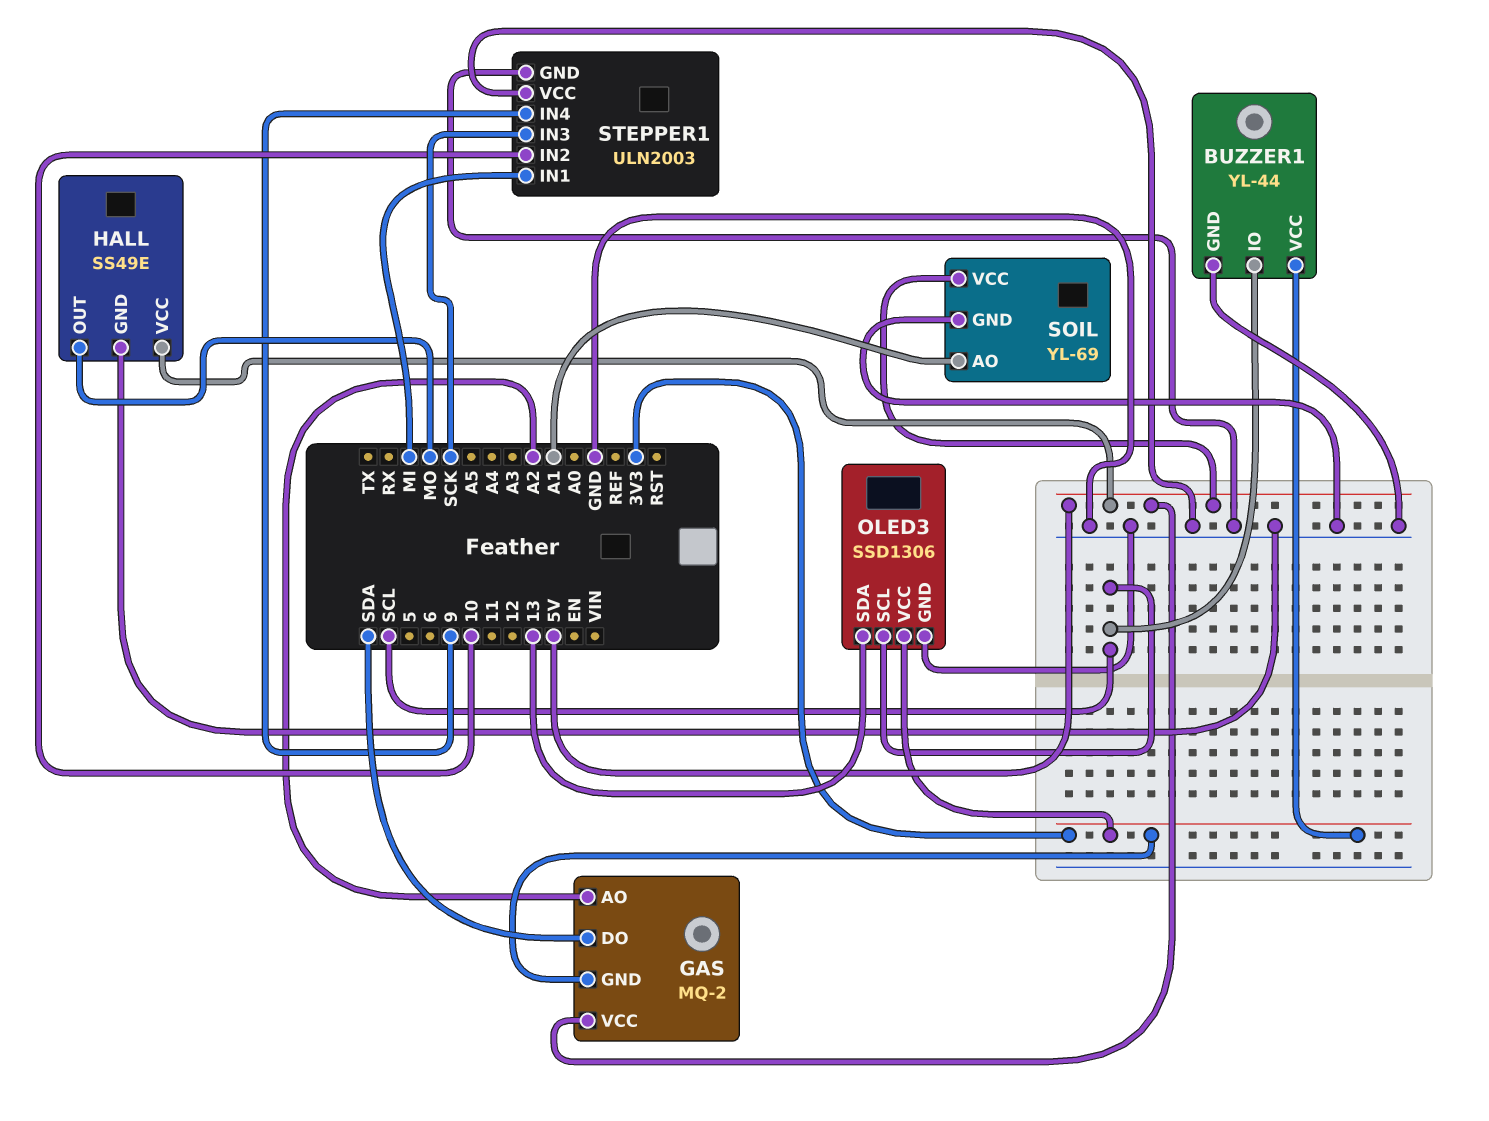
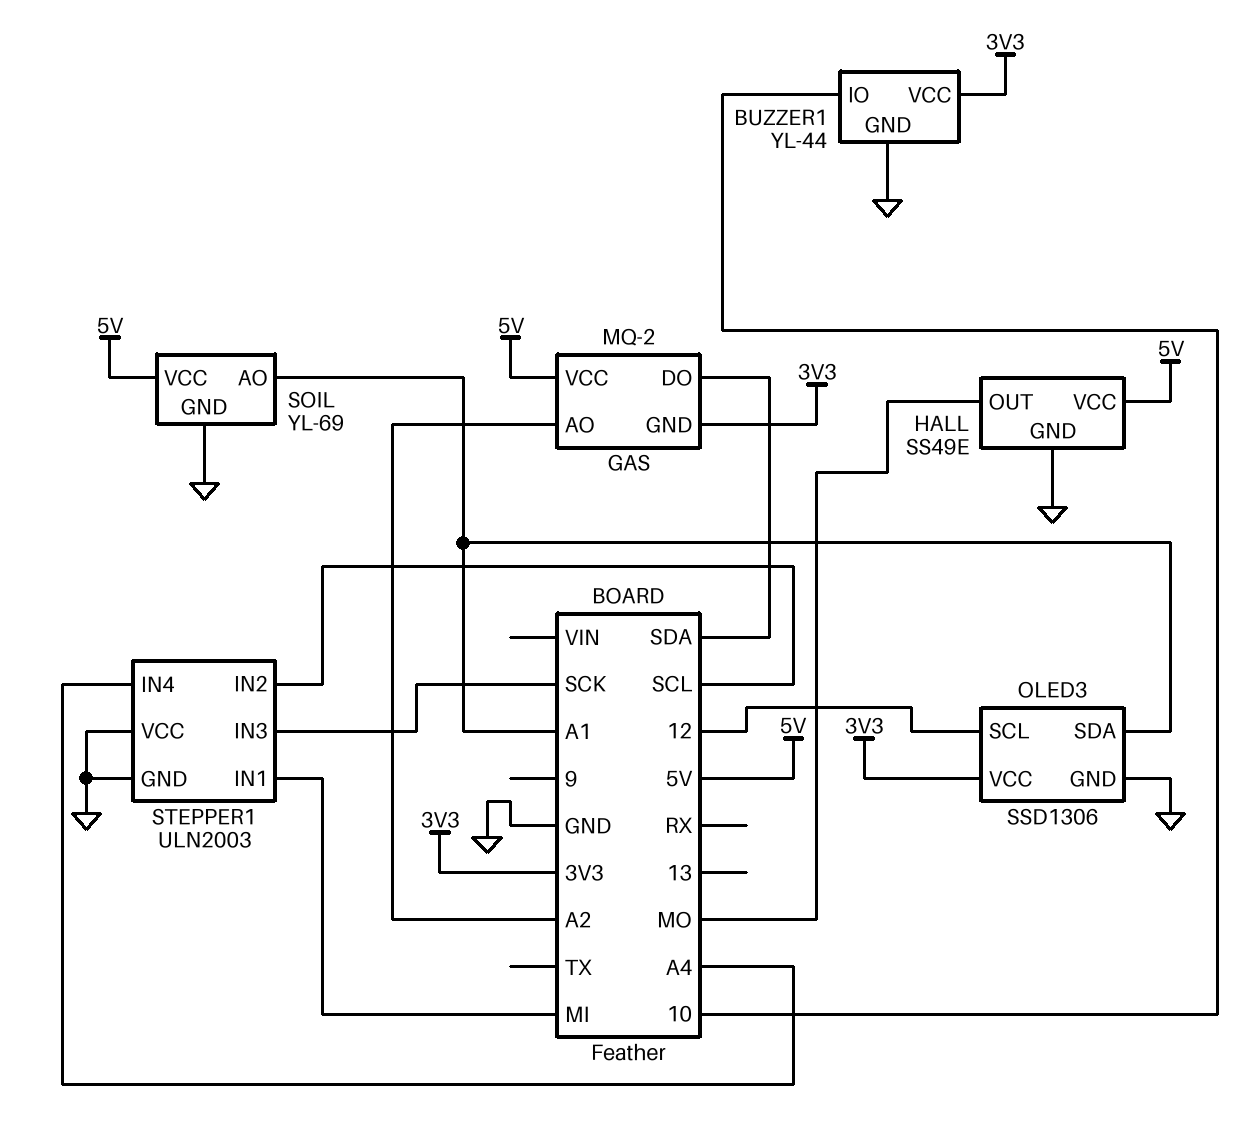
BUZZER1 pin IO: SCL -> 10
OLED3 pin SCL: SCL -> 12
OLED3 pin SDA: 13 -> A1
STEPPER1 pin IN2: 10 -> SCL
STEPPER1 pin IN4: 9 -> A4

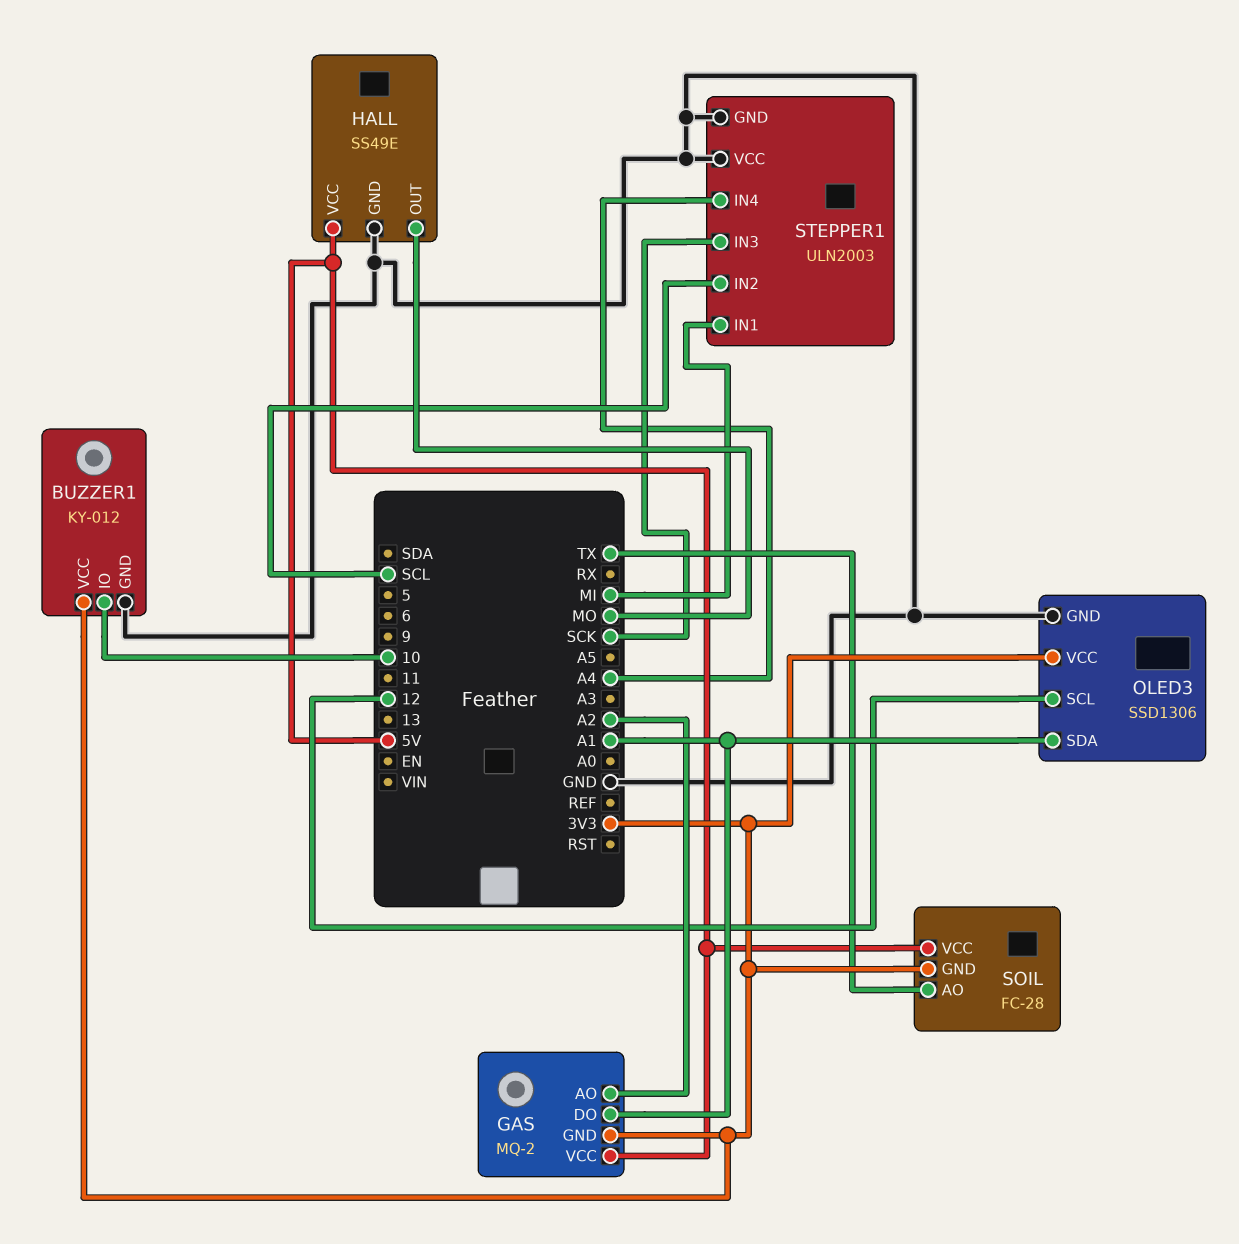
BUZZER1: YL-44 -> KY-012
GAS pin DO: SDA -> A1
SOIL: YL-69 -> FC-28
SOIL pin AO: A1 -> TX
SOIL pin GND: GND -> 3V3

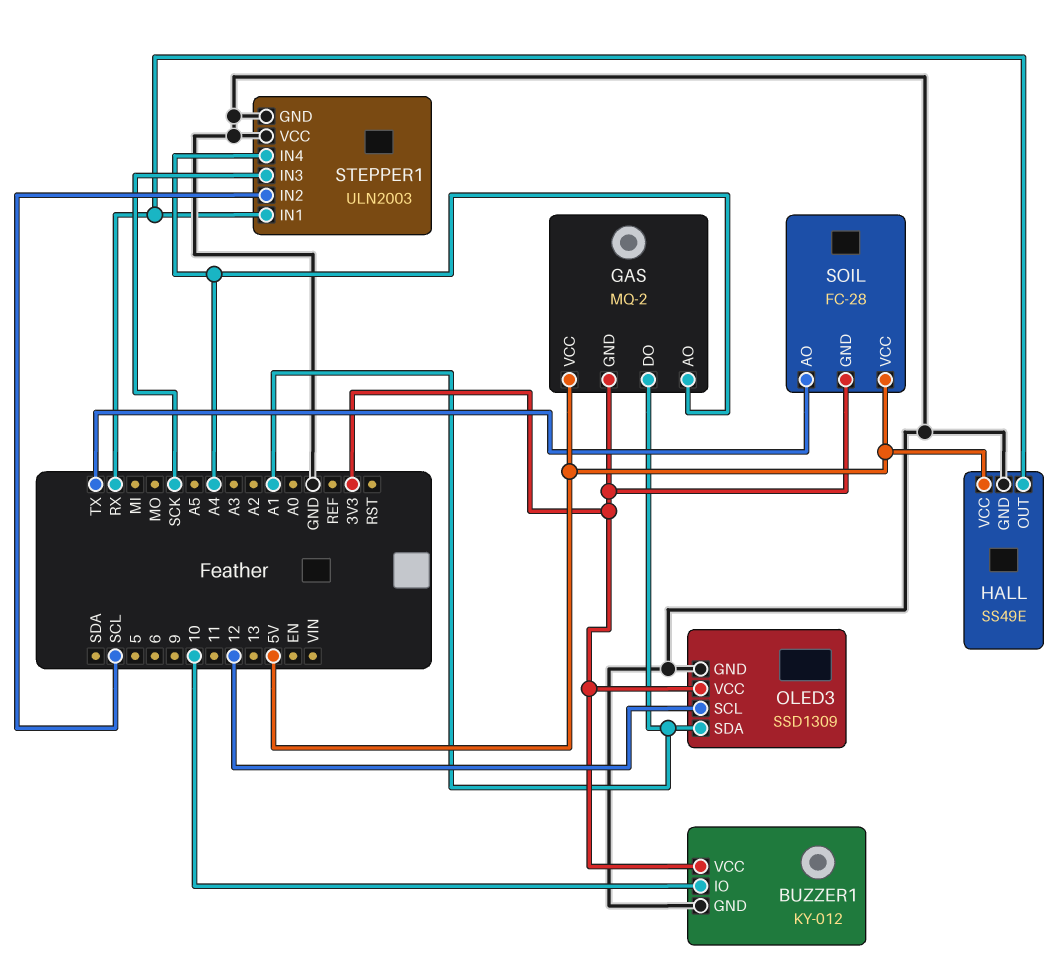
GAS pin AO: A2 -> A4
HALL pin OUT: MO -> RX
OLED3: SSD1306 -> SSD1309
STEPPER1 pin IN1: MI -> RX

